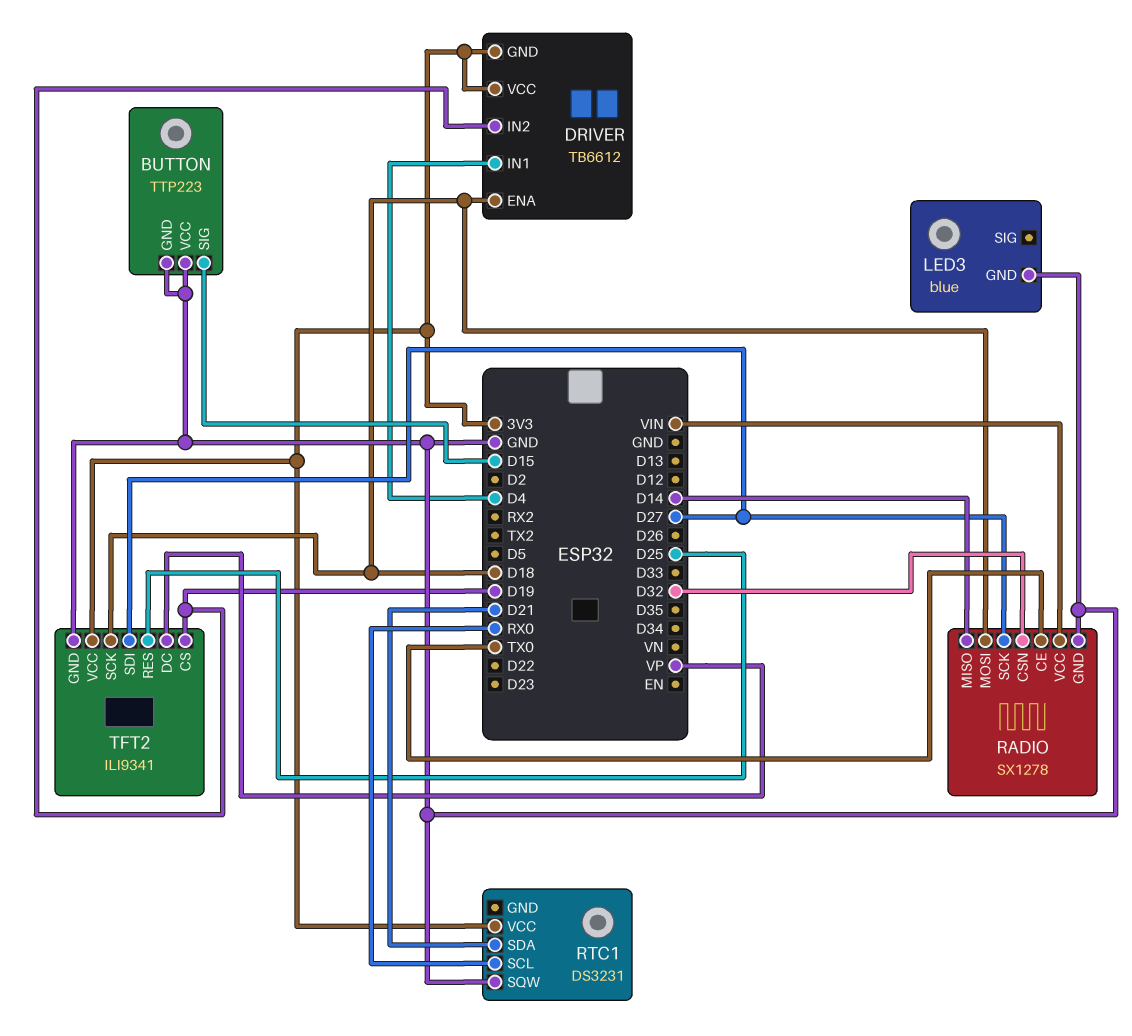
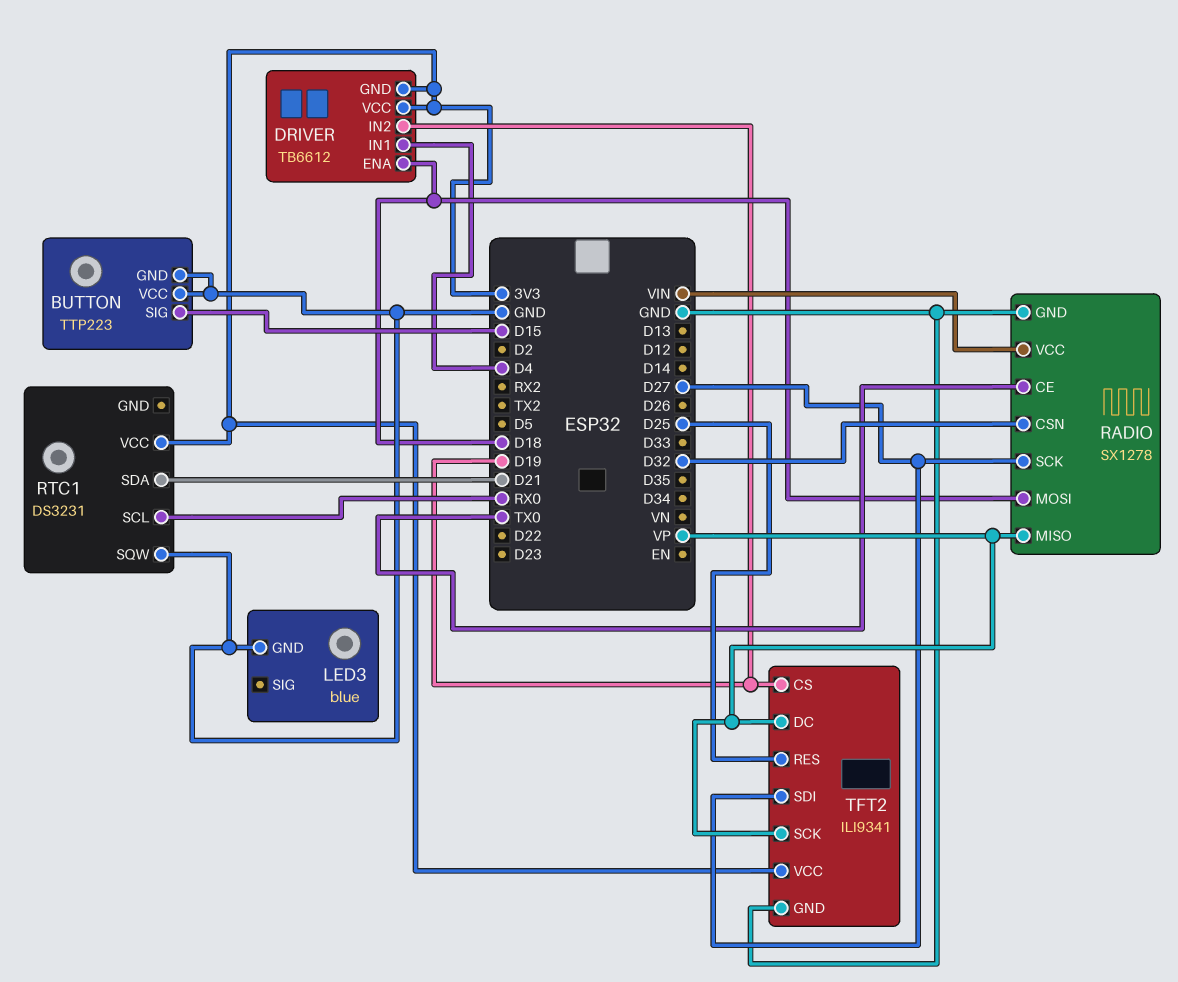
RADIO pin MISO: D14 -> VP
TFT2 pin SCK: D18 -> VP

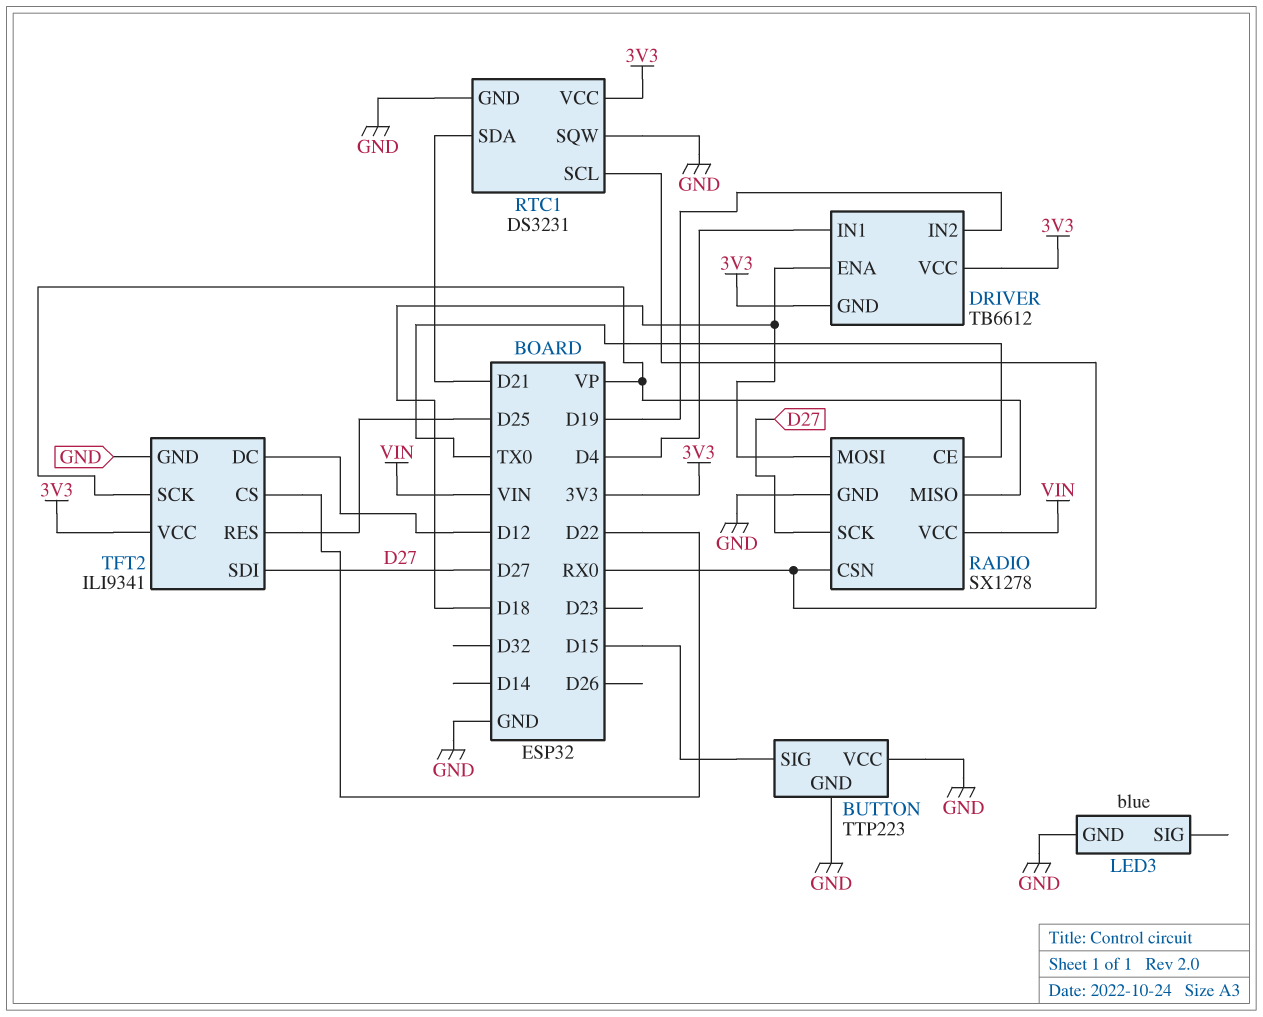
RADIO pin CSN: D32 -> RX0
RTC1 pin GND: none -> GND
TFT2 pin CS: D19 -> D22
TFT2 pin DC: VP -> D12

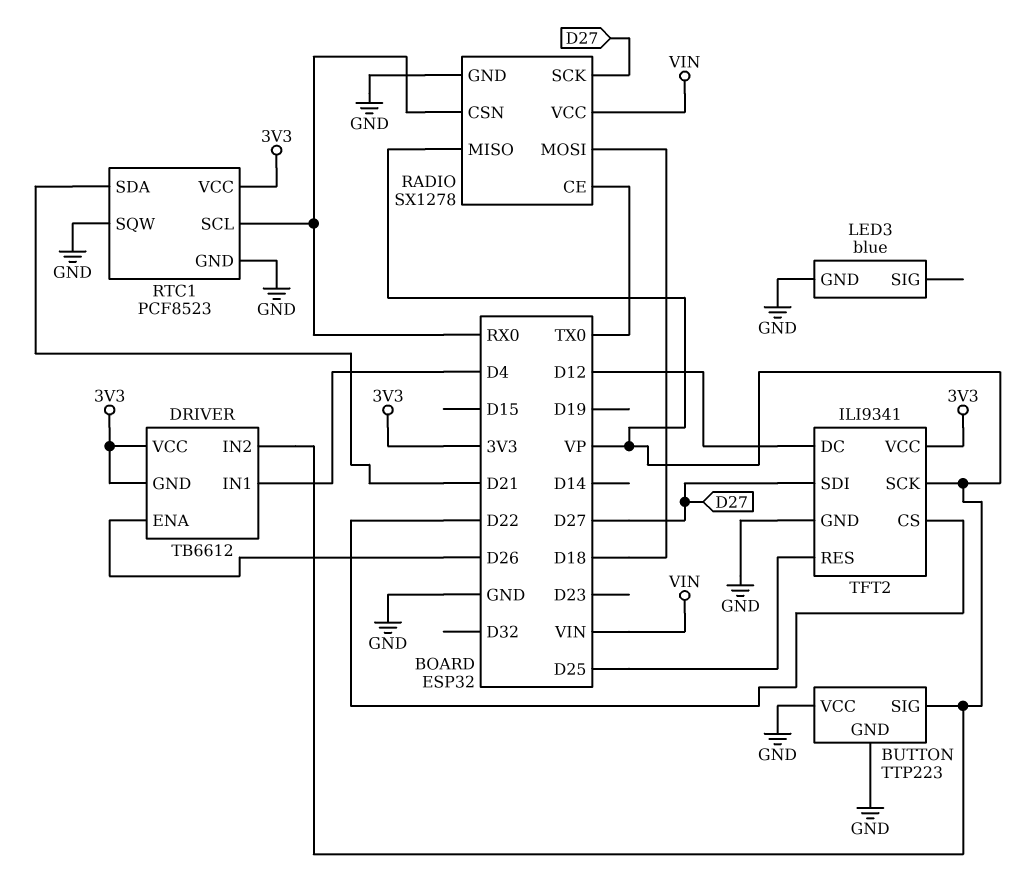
BUTTON pin SIG: D15 -> VP
DRIVER pin ENA: D18 -> D26
DRIVER pin IN2: D19 -> VP
RTC1: DS3231 -> PCF8523

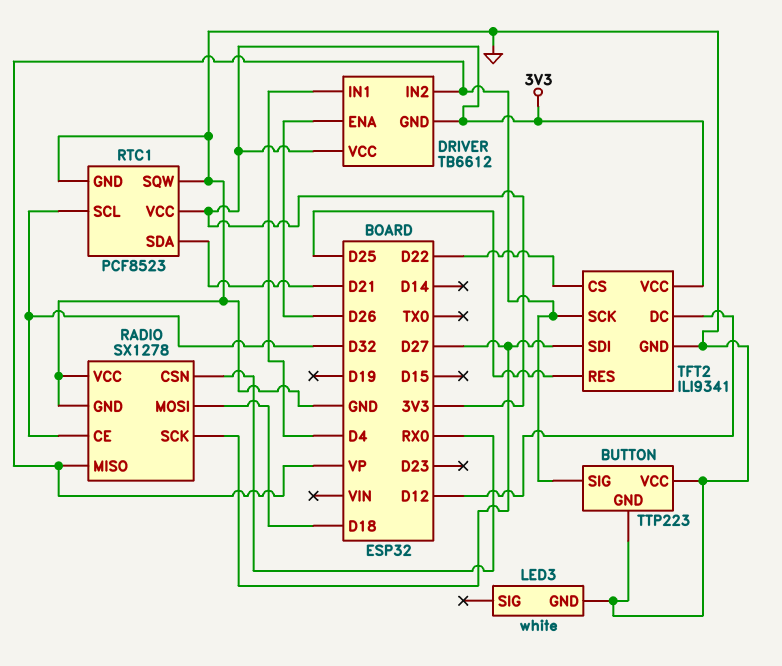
LED3: blue -> white
RADIO pin CE: TX0 -> D32
RADIO pin VCC: VIN -> GND
RTC1 pin SCL: RX0 -> D32

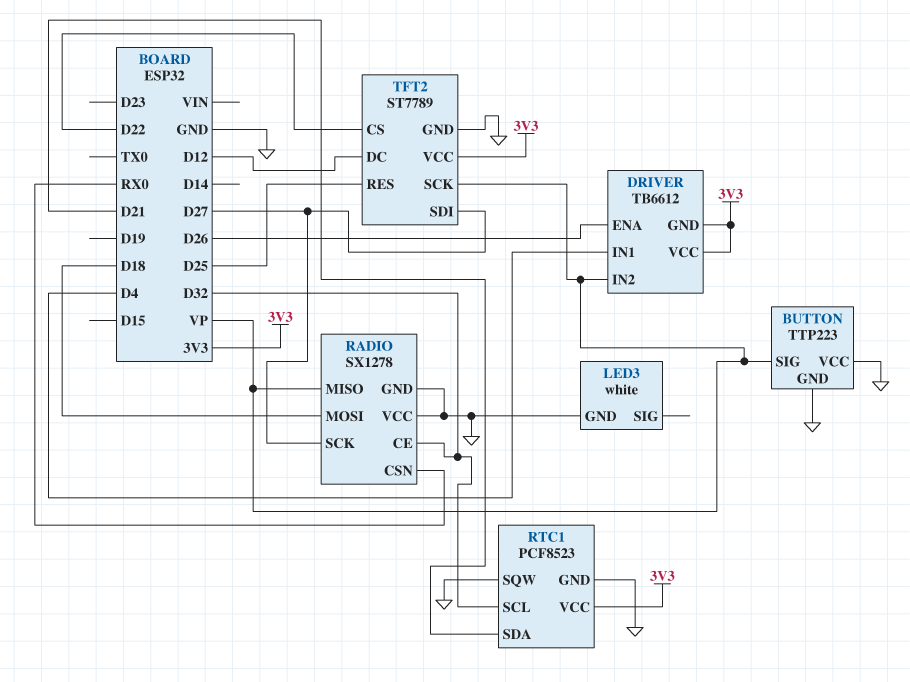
TFT2: ILI9341 -> ST7789

